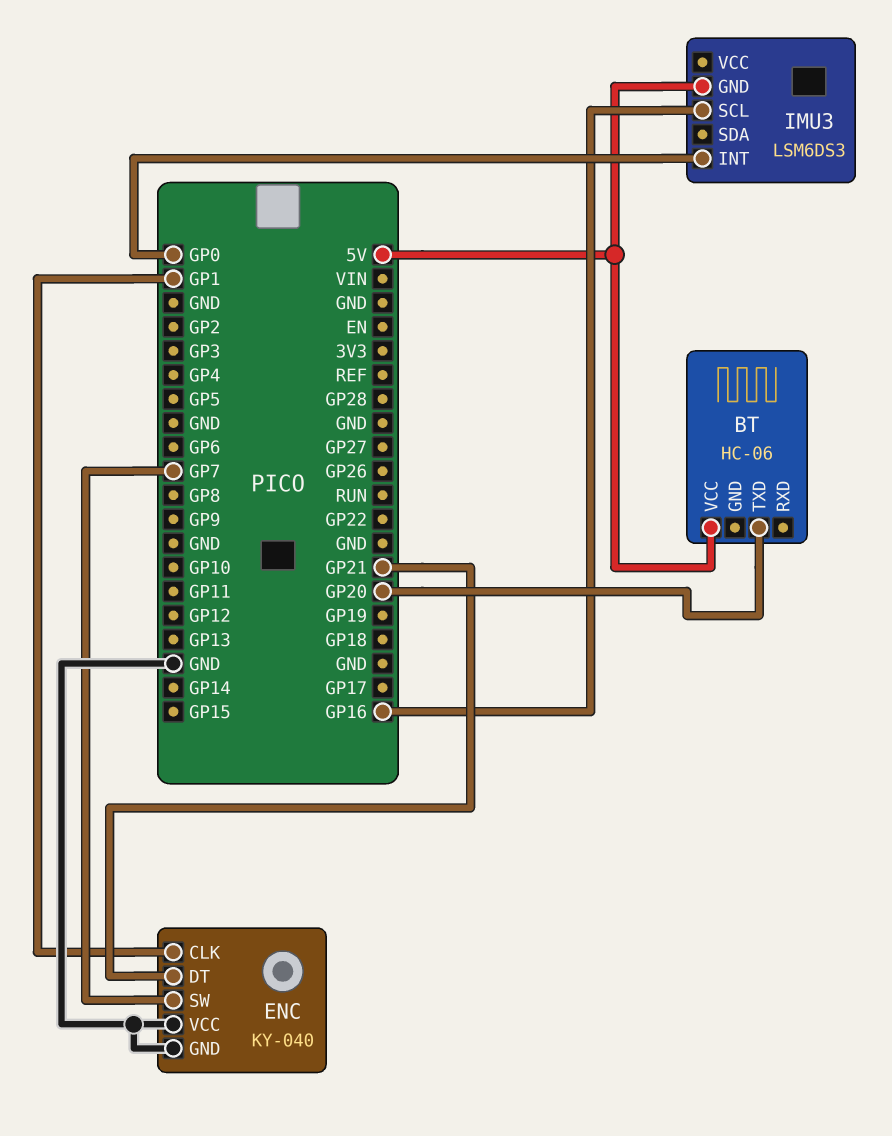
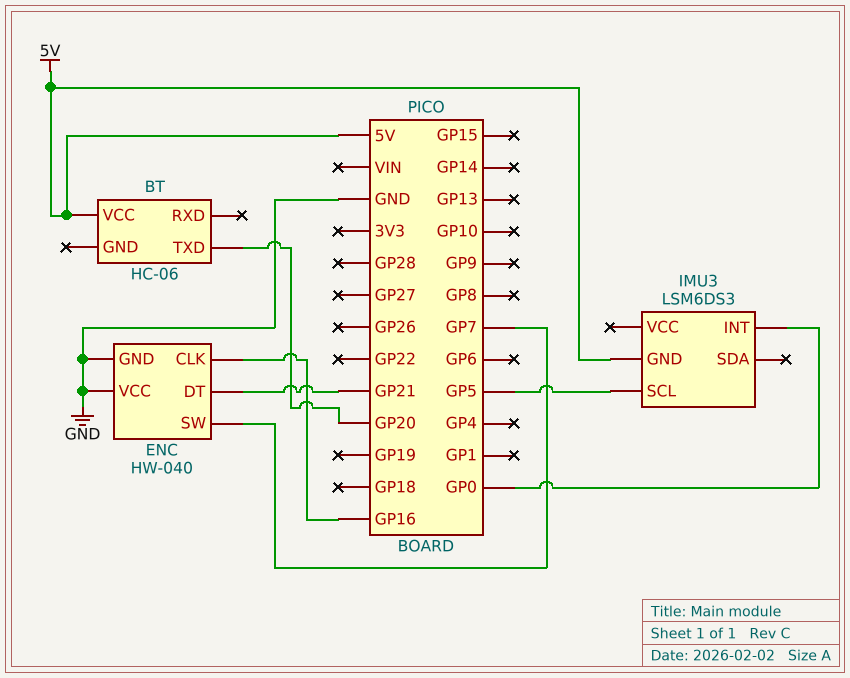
ENC: KY-040 -> HW-040
ENC pin CLK: GP1 -> GP16
IMU3 pin SCL: GP16 -> GP5

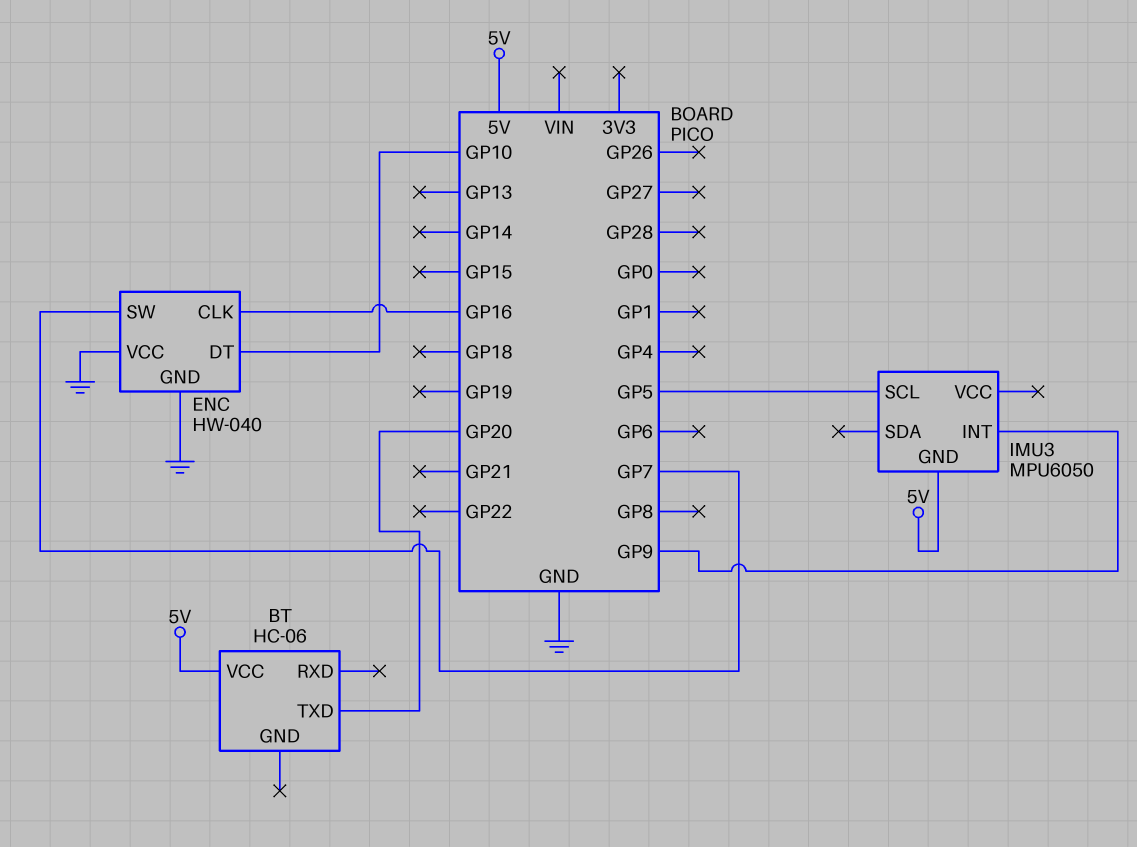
ENC pin DT: GP21 -> GP10
IMU3: LSM6DS3 -> MPU6050
IMU3 pin INT: GP0 -> GP9

